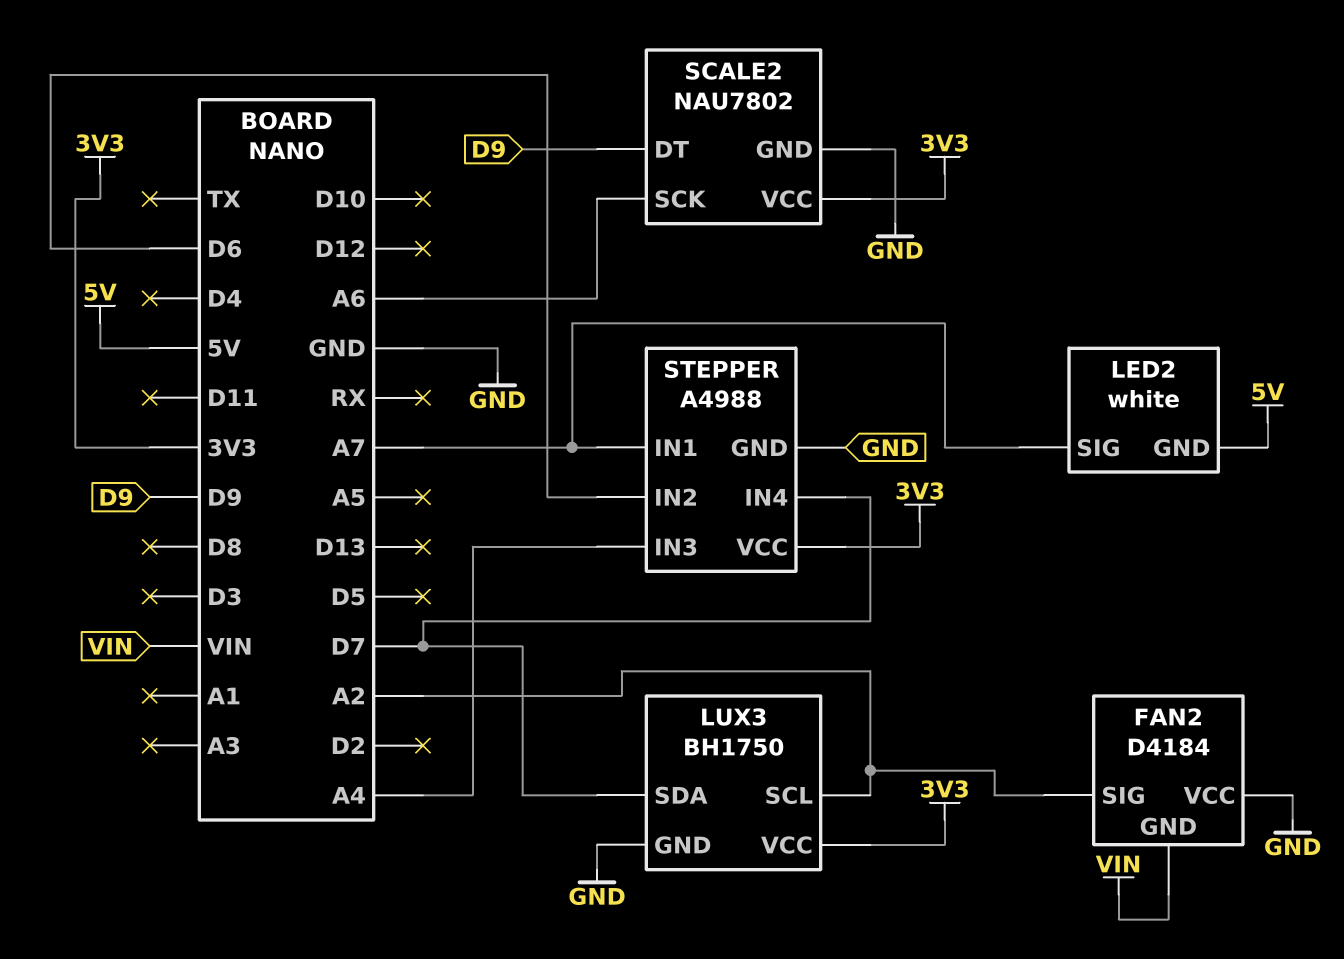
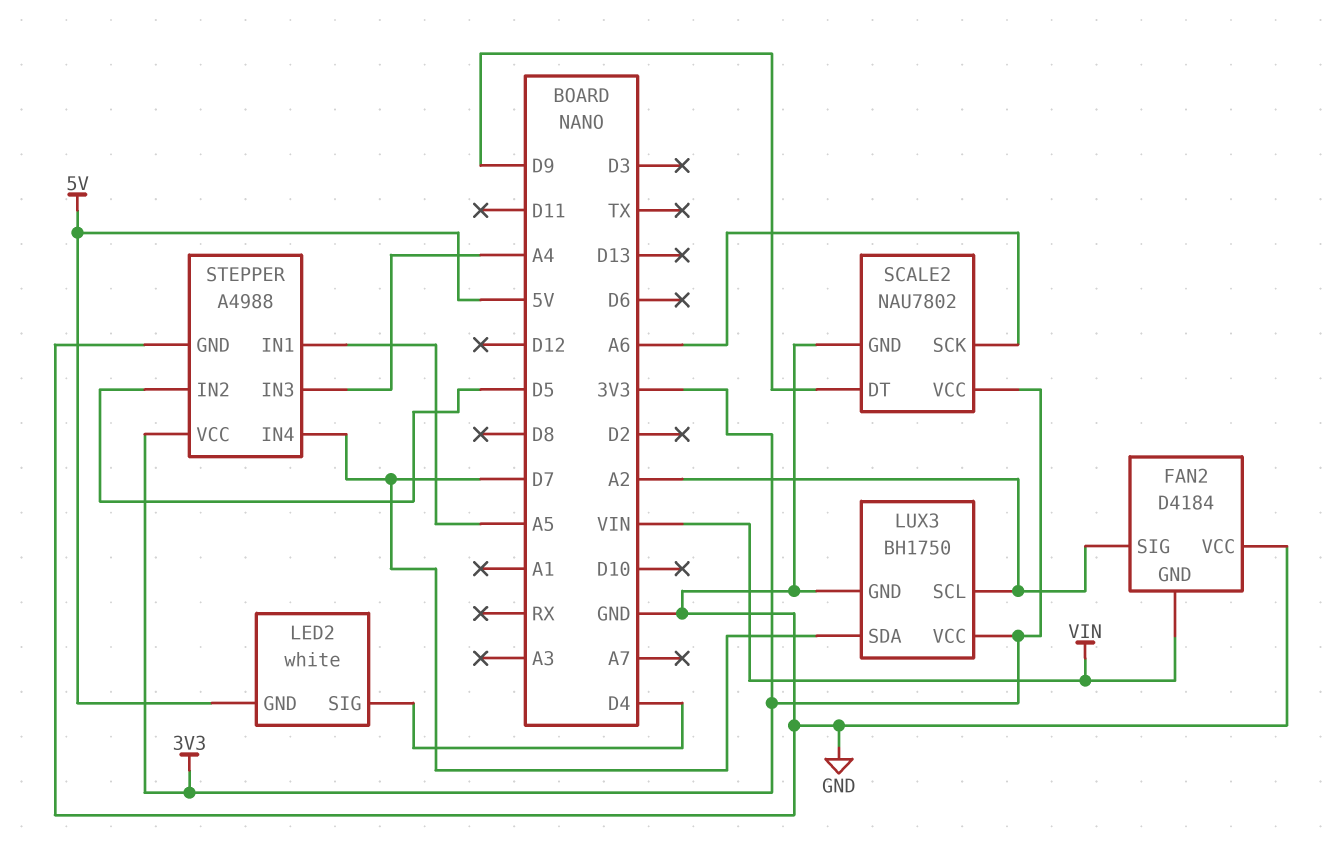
LED2 pin SIG: A7 -> D4
STEPPER pin IN1: A7 -> A5
STEPPER pin IN2: D6 -> D5

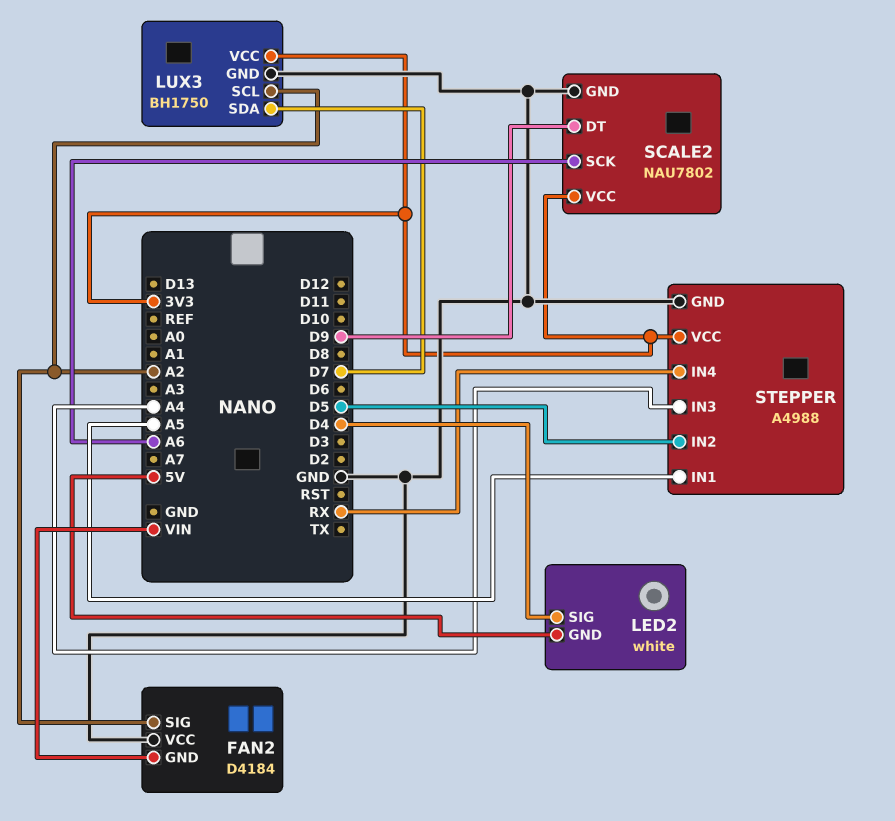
STEPPER pin IN4: D7 -> RX

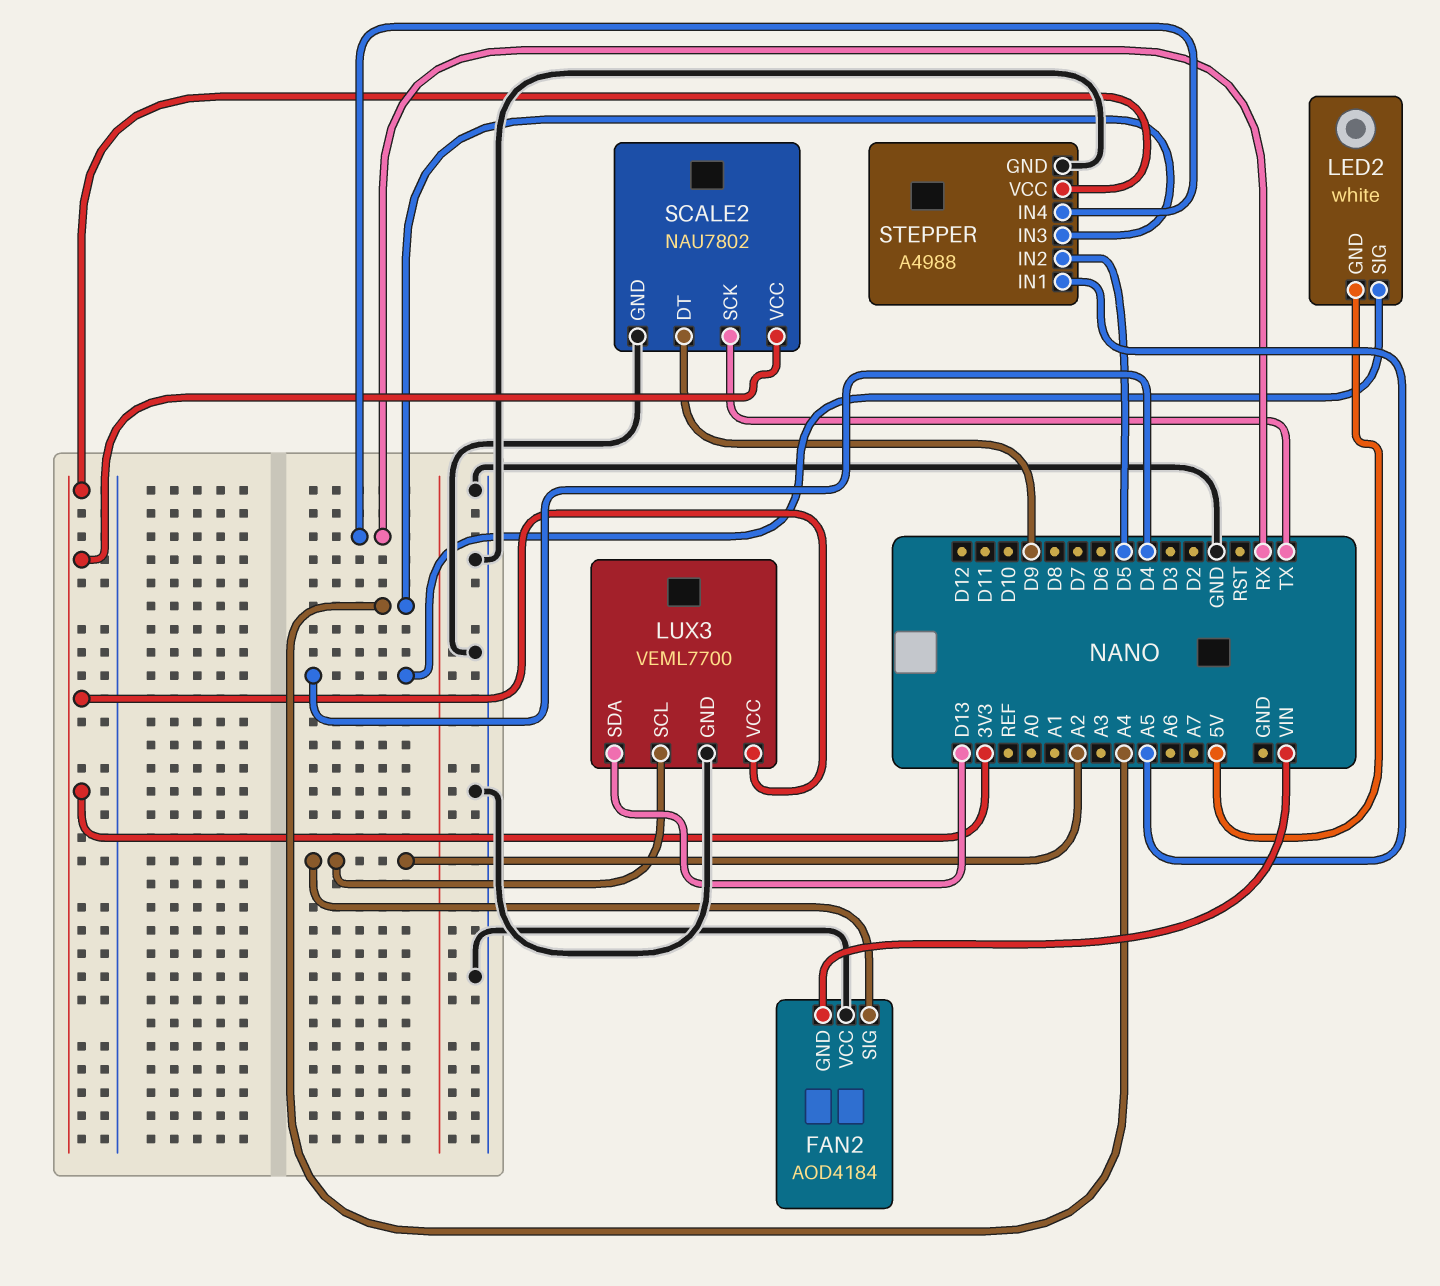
FAN2: D4184 -> AOD4184
LUX3: BH1750 -> VEML7700
LUX3 pin SDA: D7 -> D13
SCALE2 pin SCK: A6 -> TX

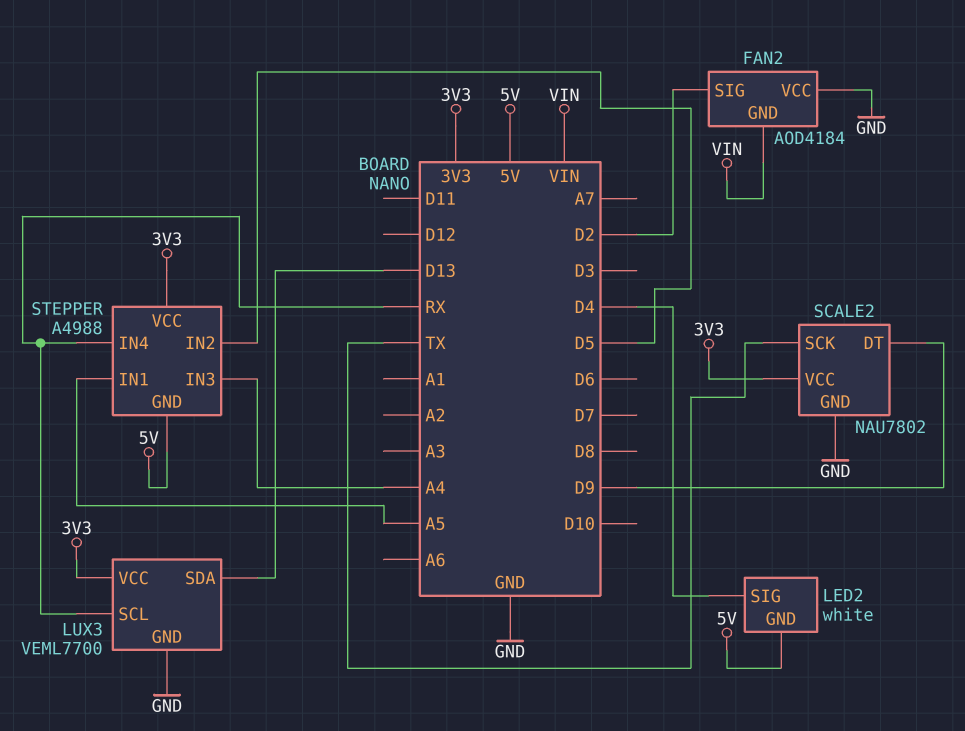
FAN2 pin SIG: A2 -> D2
LUX3 pin SCL: A2 -> RX
STEPPER pin GND: GND -> 5V

